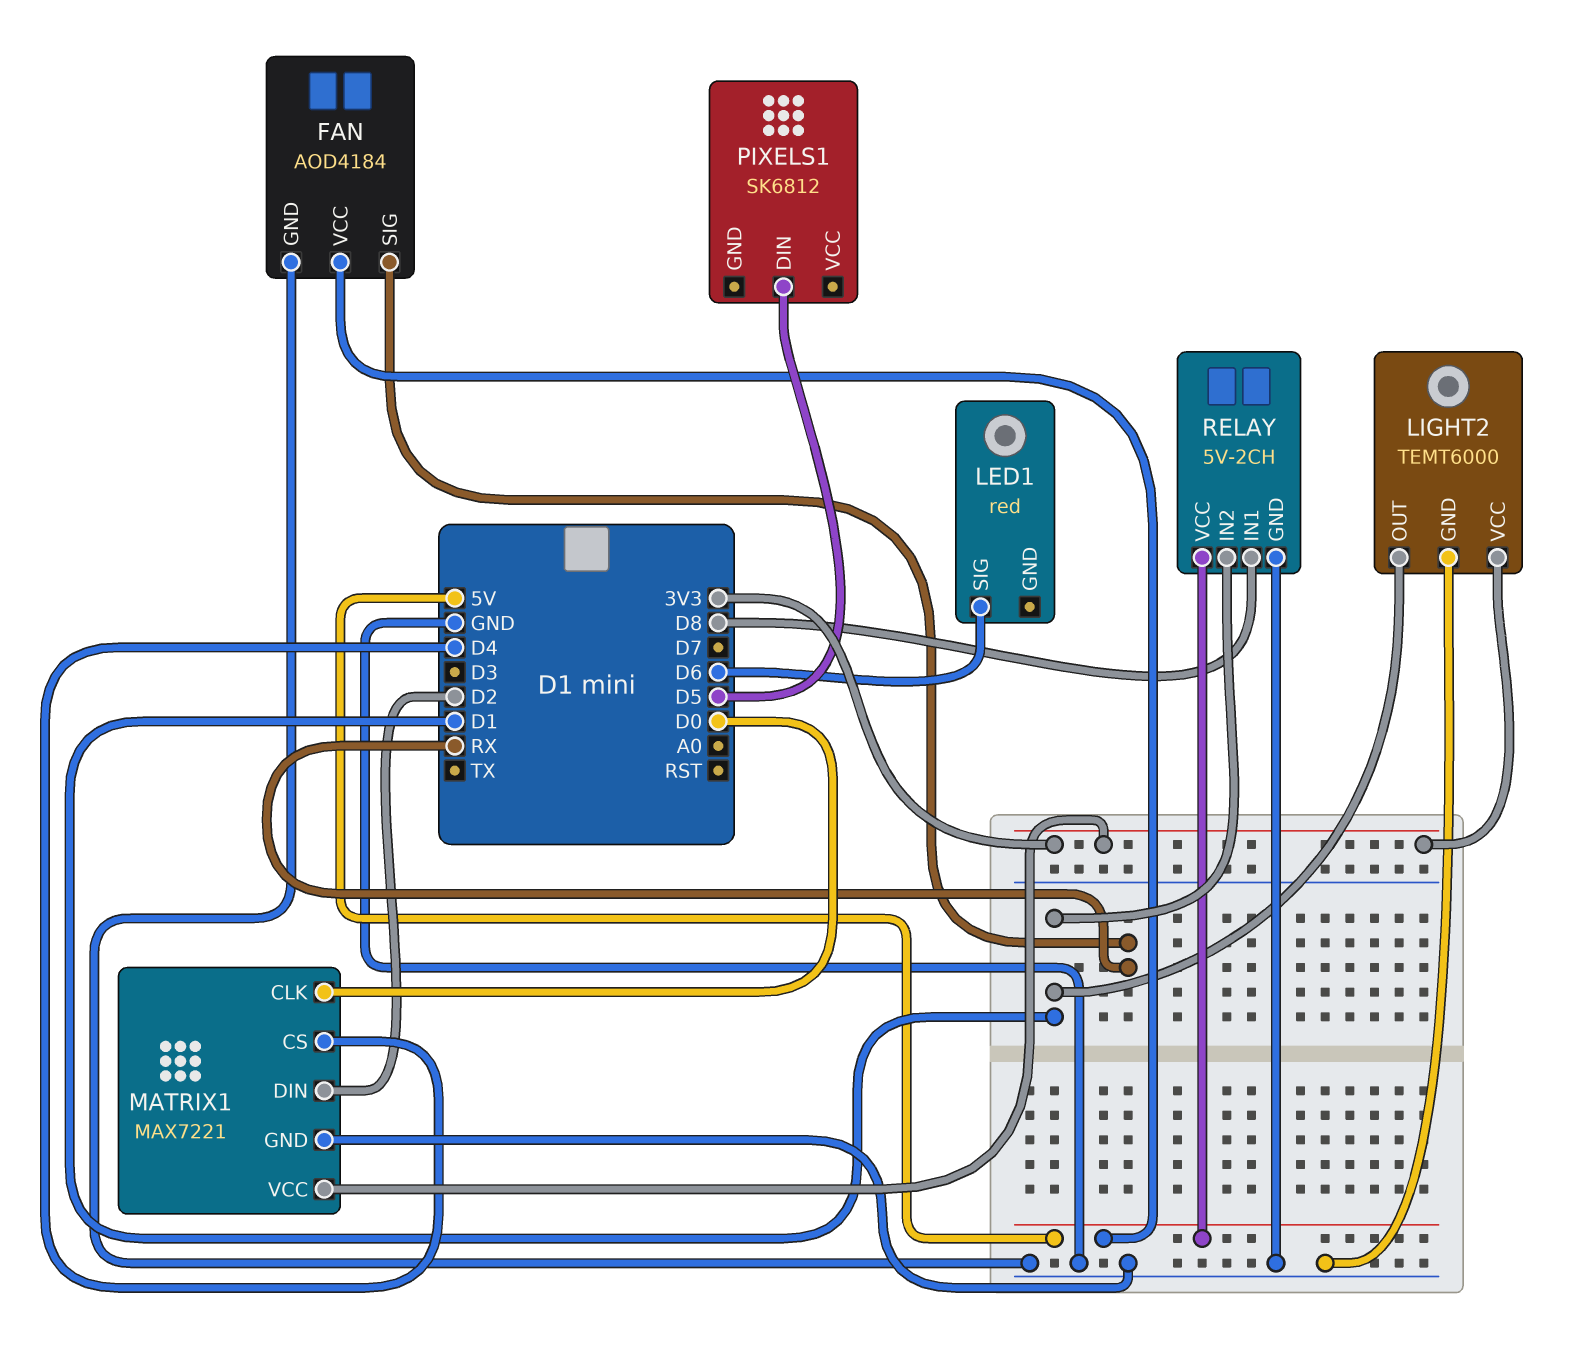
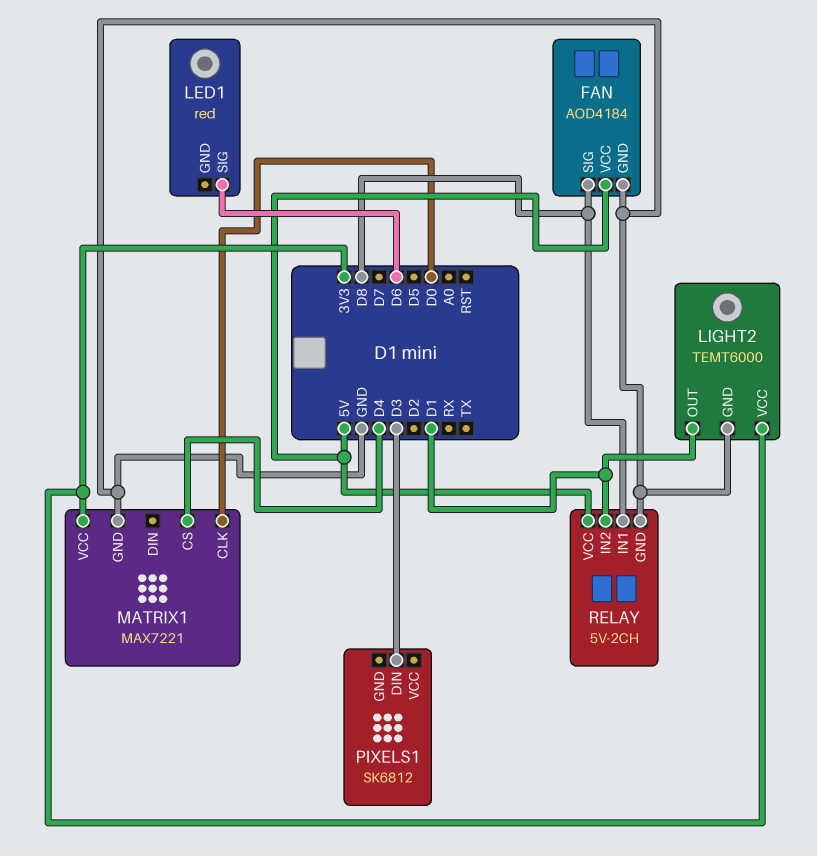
FAN pin SIG: RX -> D8
MATRIX1 pin DIN: D2 -> none
PIXELS1 pin DIN: D5 -> D3

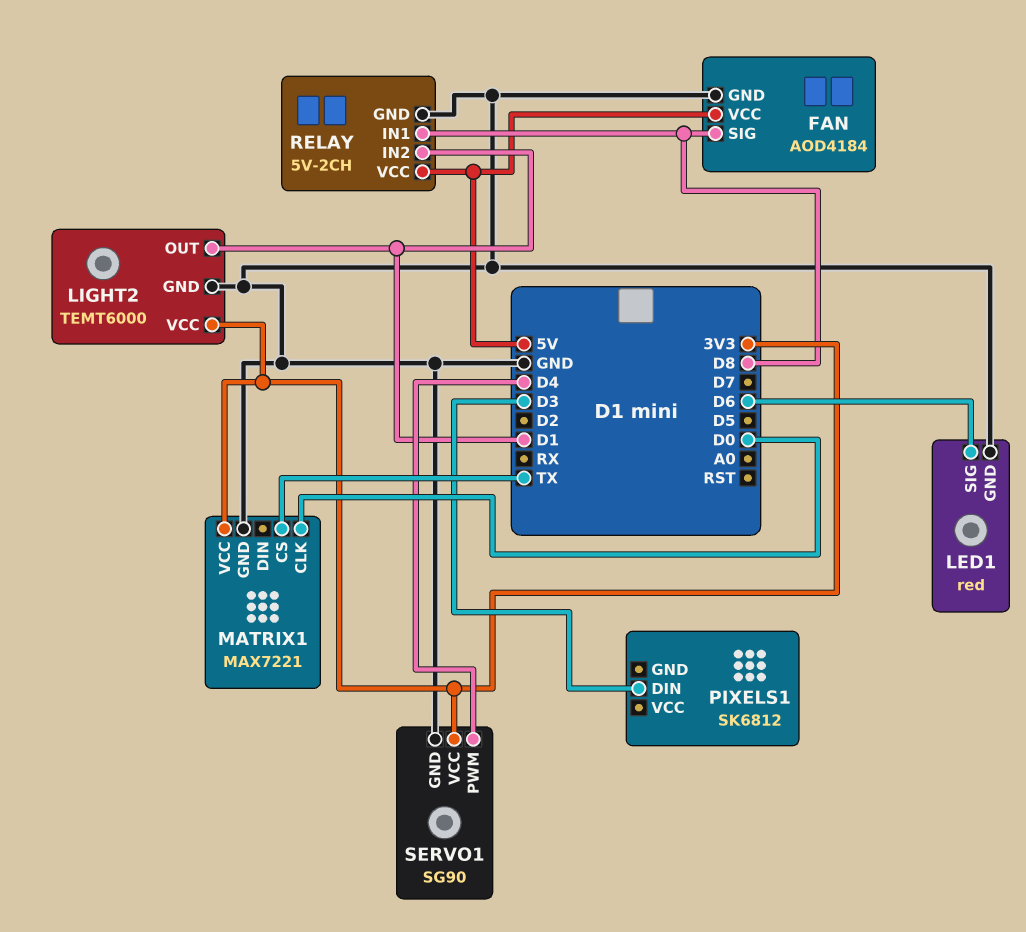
LED1 pin GND: none -> GND
MATRIX1 pin CS: D4 -> TX
SERVO1: none -> SG90
SERVO1 pin GND: none -> GND
SERVO1 pin PWM: none -> D4
SERVO1 pin VCC: none -> 3V3

